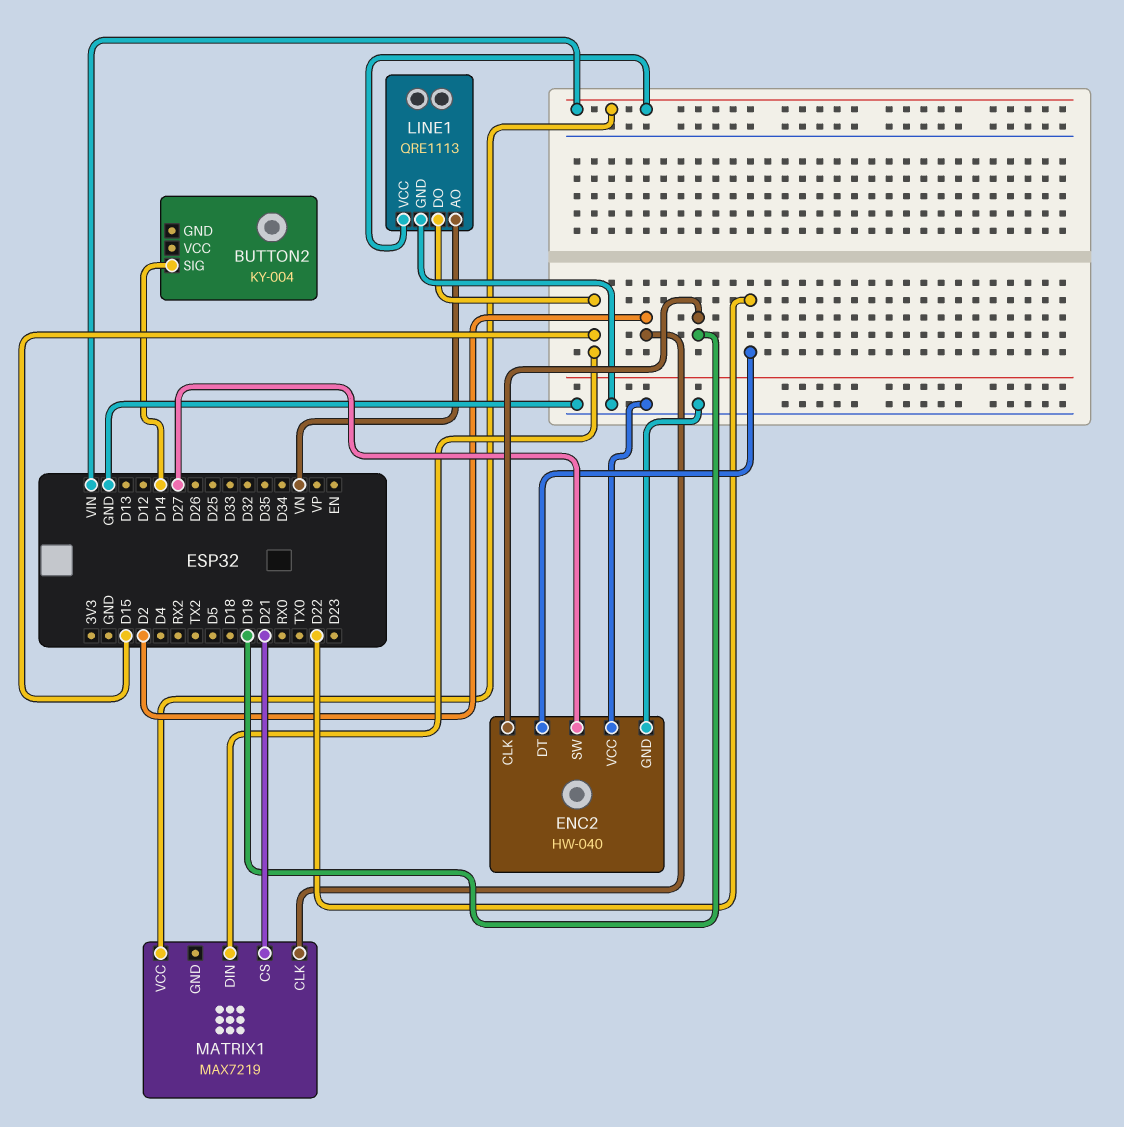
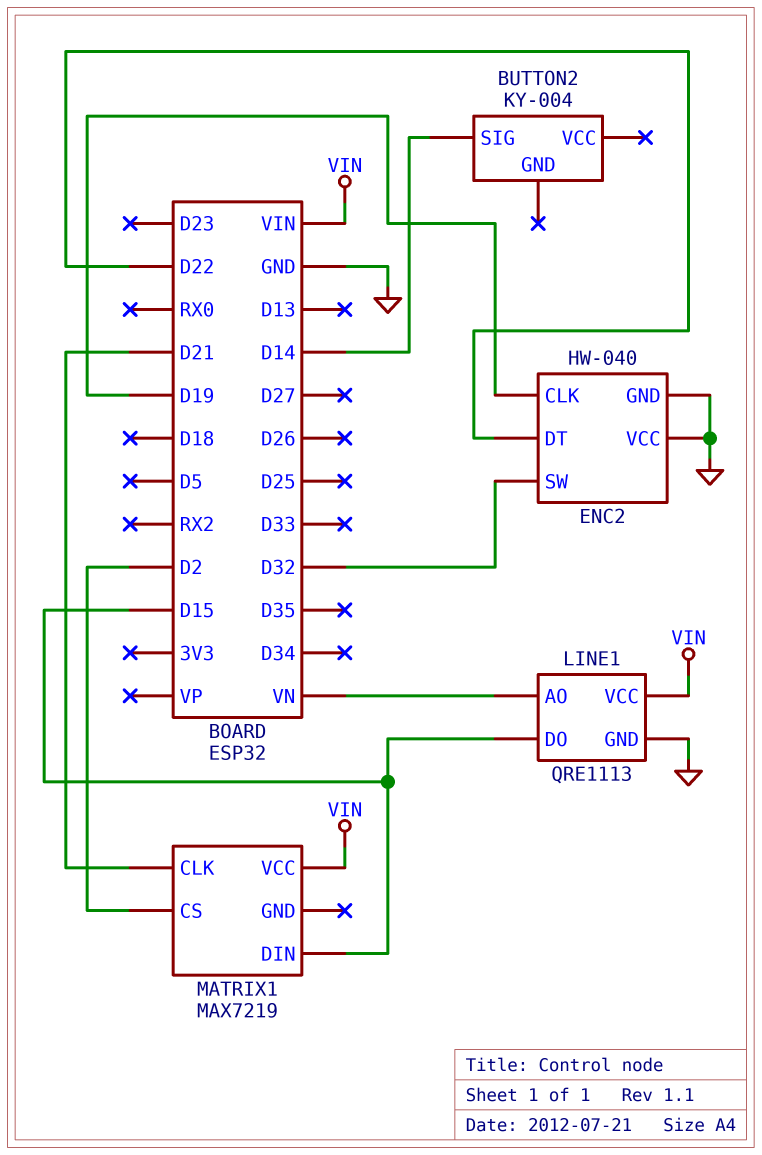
ENC2 pin SW: D27 -> D32
MATRIX1 pin CLK: D2 -> D21
MATRIX1 pin CS: D21 -> D2

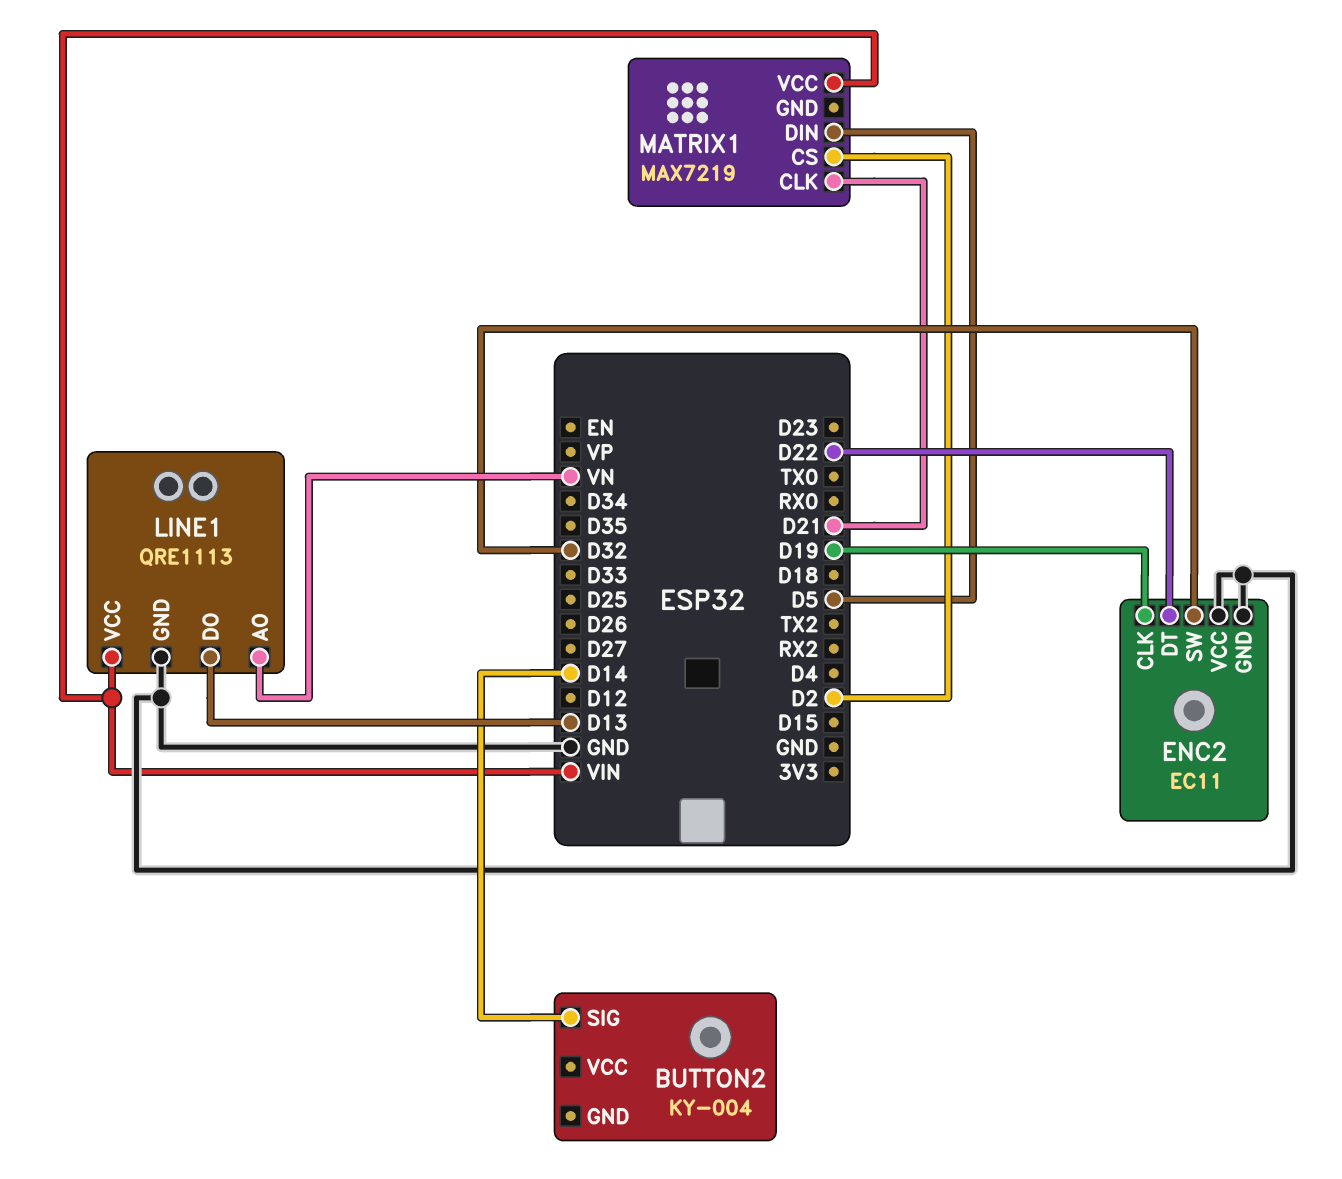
ENC2: HW-040 -> EC11
LINE1 pin DO: D15 -> D13
MATRIX1 pin DIN: D15 -> D5

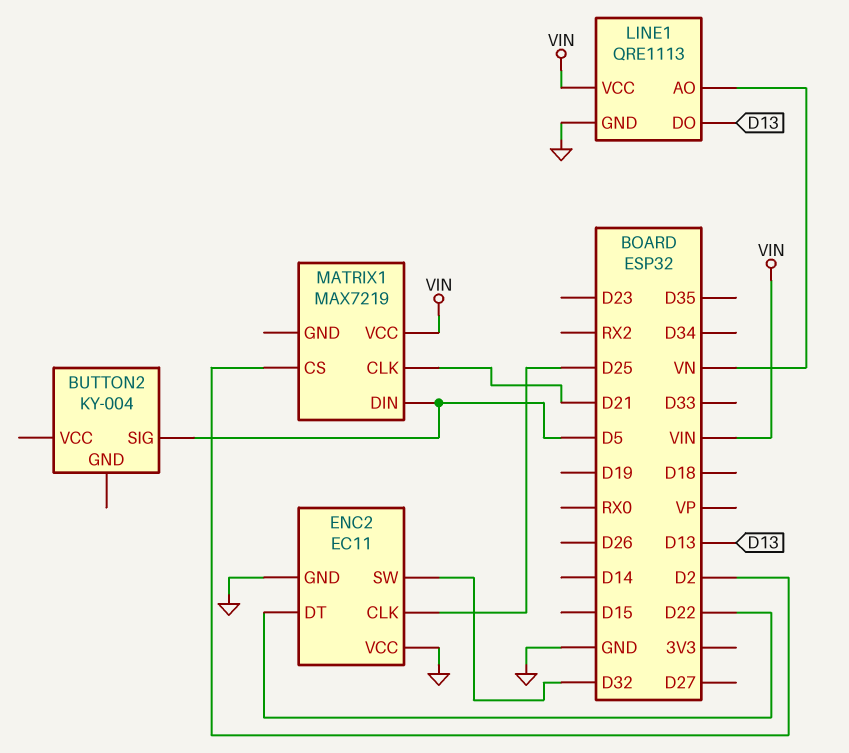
BUTTON2 pin SIG: D14 -> D5
ENC2 pin CLK: D19 -> D25

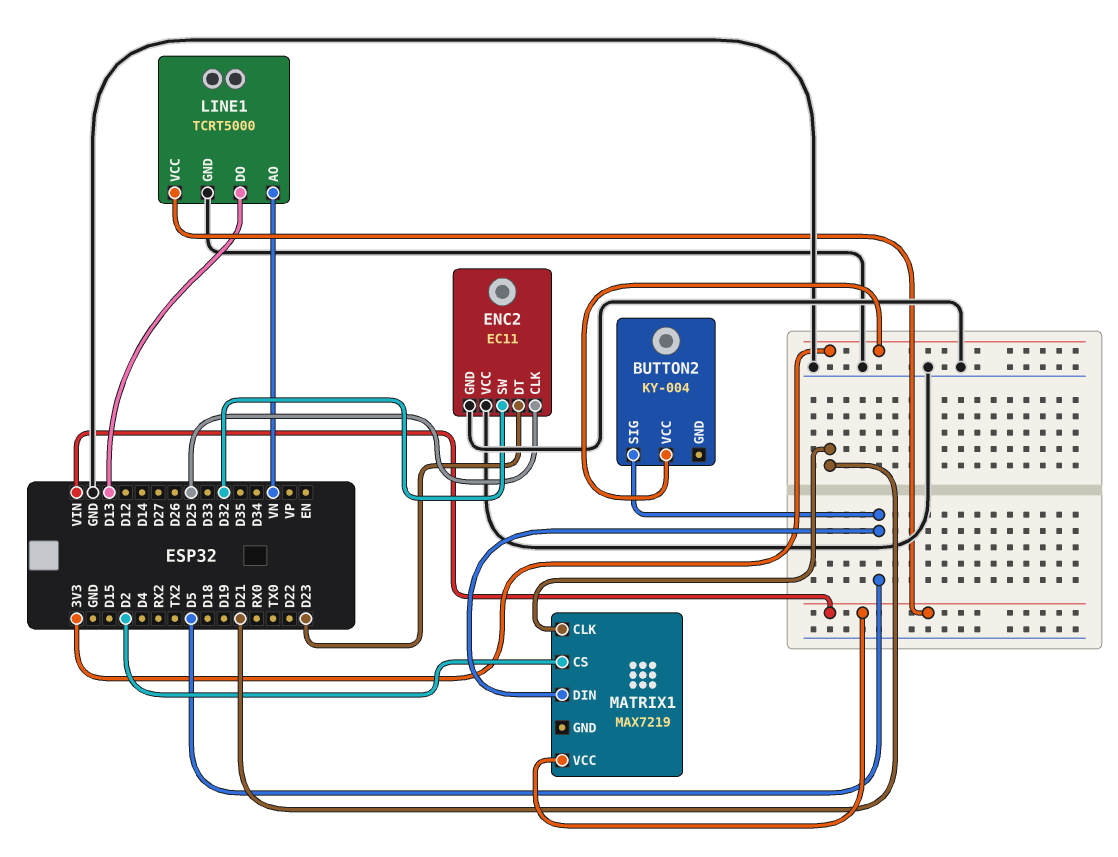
BUTTON2 pin VCC: none -> 3V3
ENC2 pin DT: D22 -> D23
LINE1: QRE1113 -> TCRT5000

